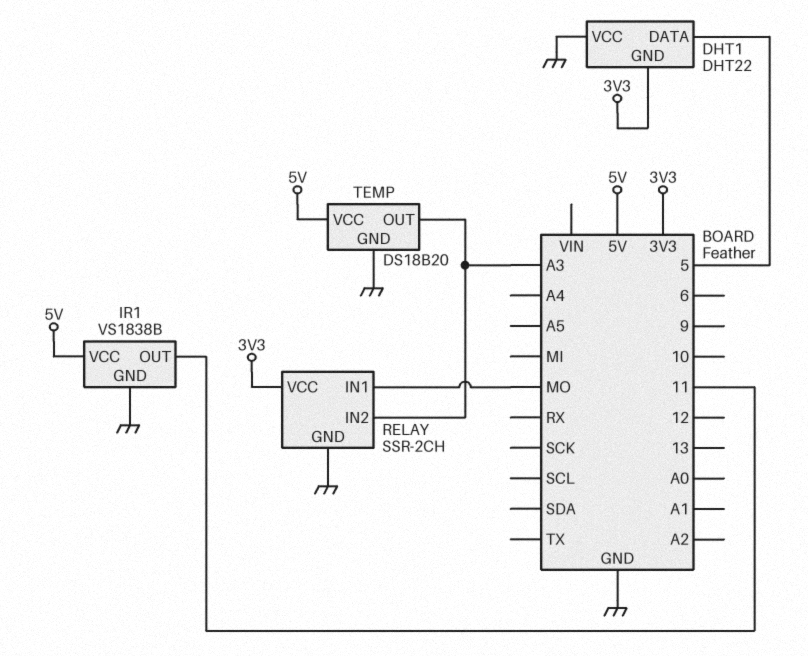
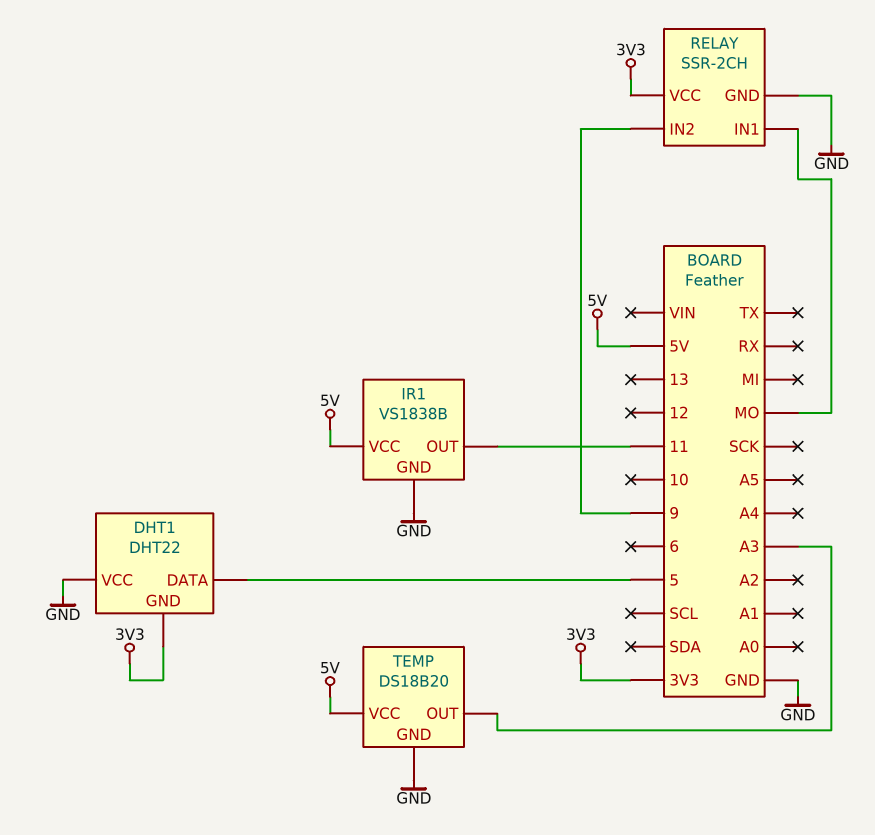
RELAY pin IN2: A3 -> 9

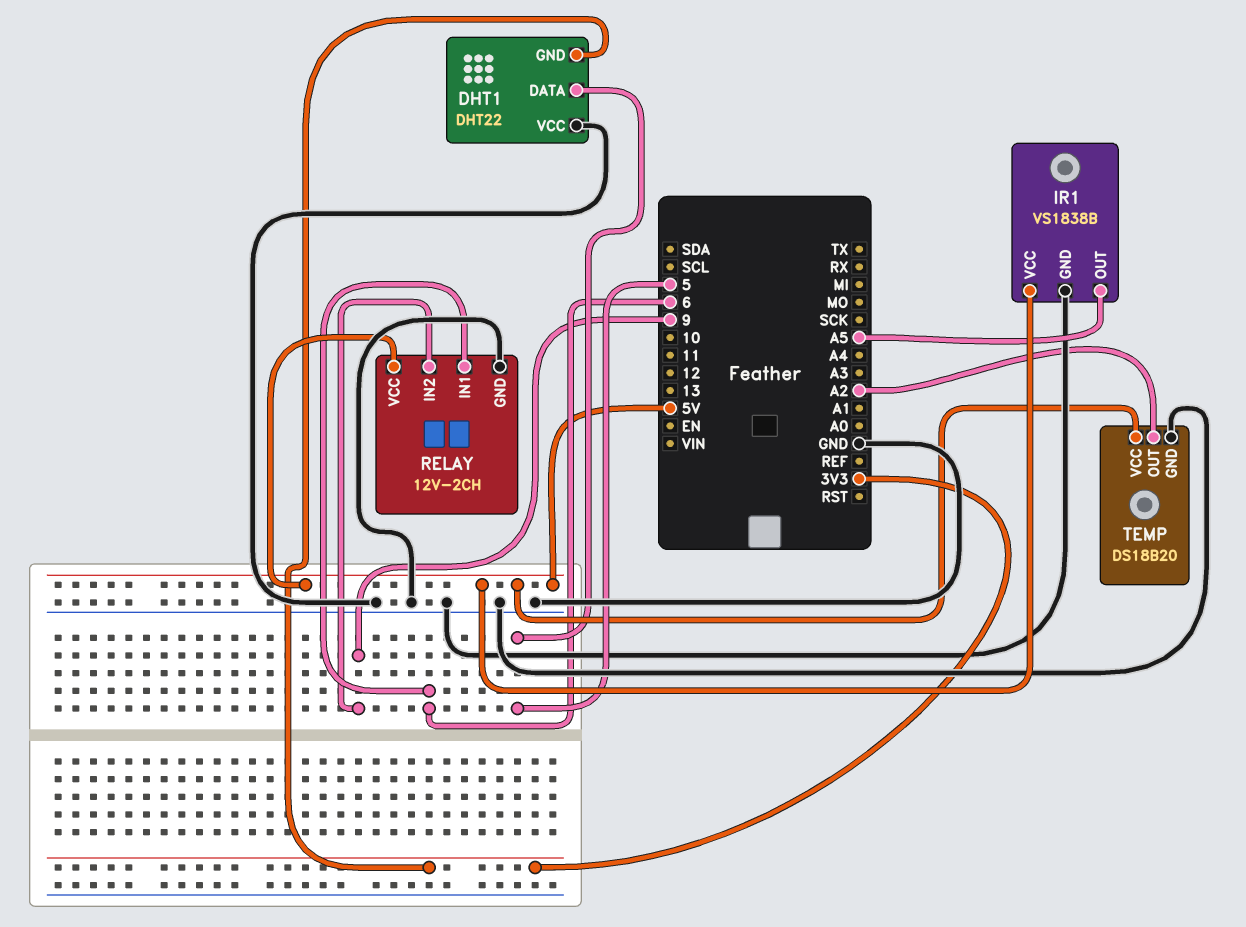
IR1 pin OUT: 11 -> A5
RELAY: SSR-2CH -> 12V-2CH
RELAY pin IN1: MO -> 6
RELAY pin VCC: 3V3 -> 5V
TEMP pin OUT: A3 -> A2

